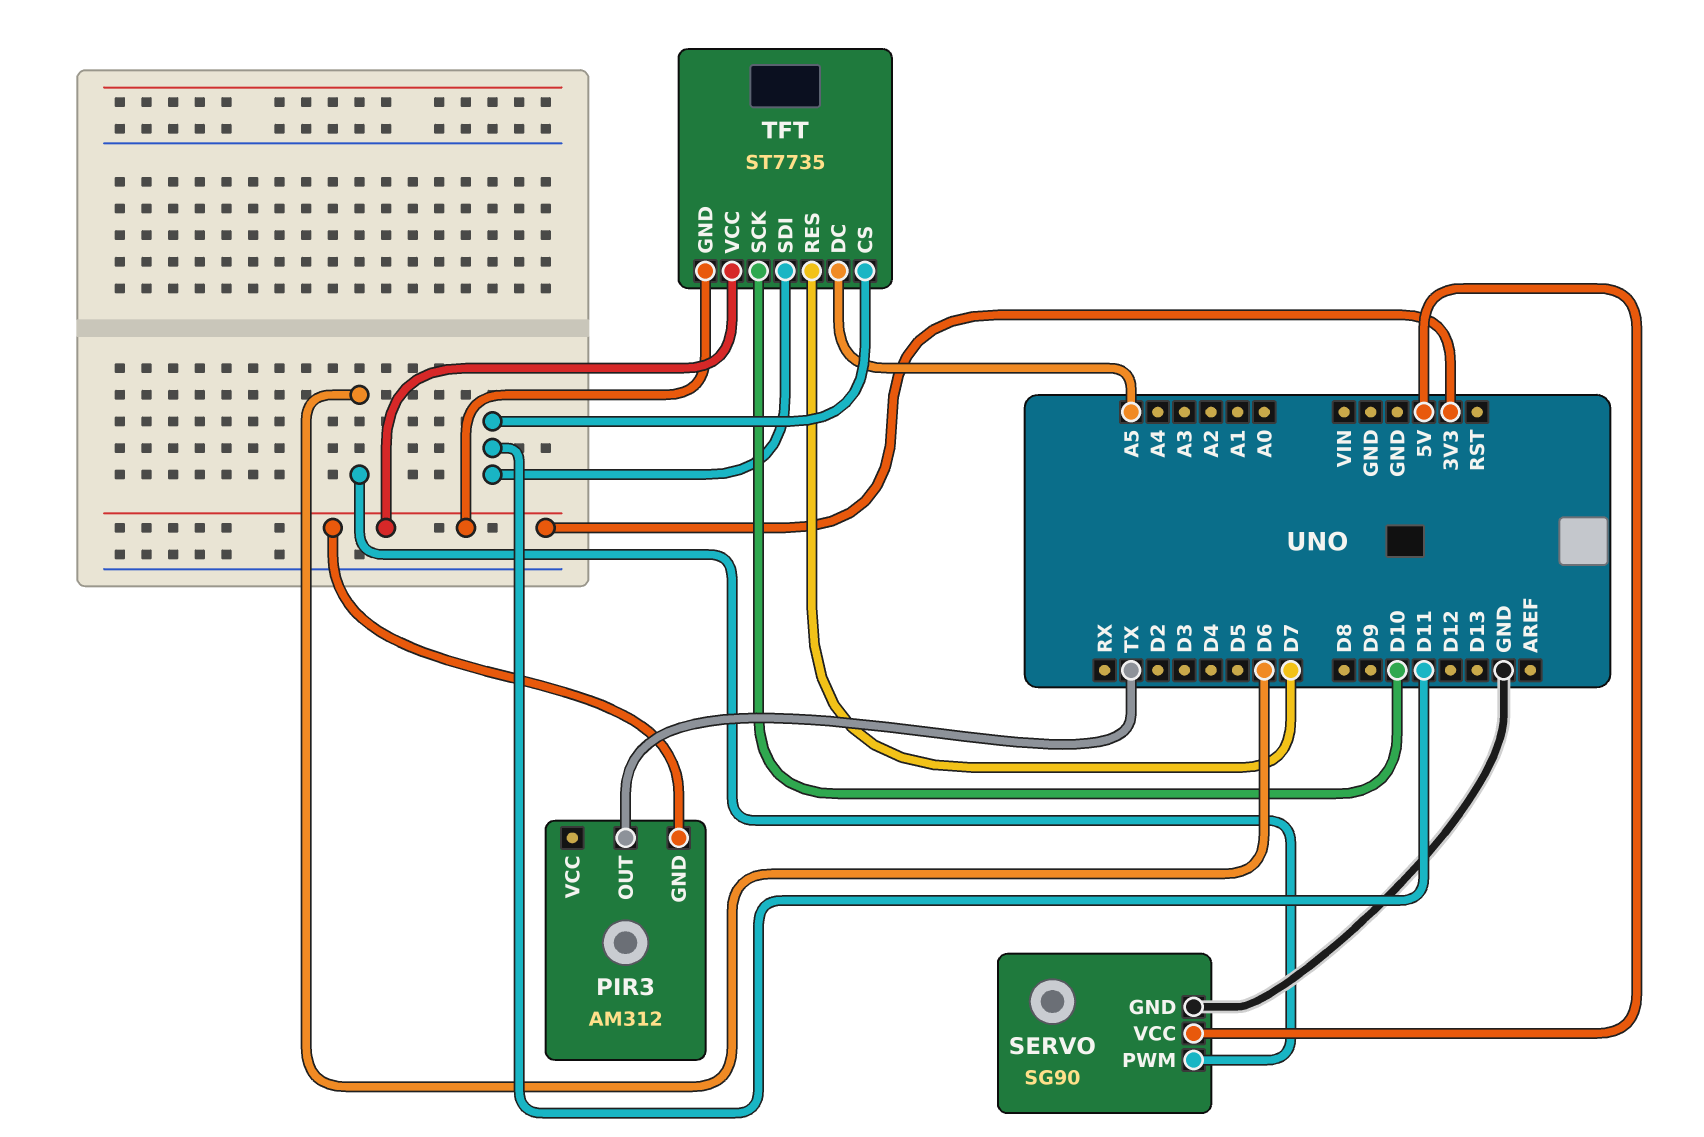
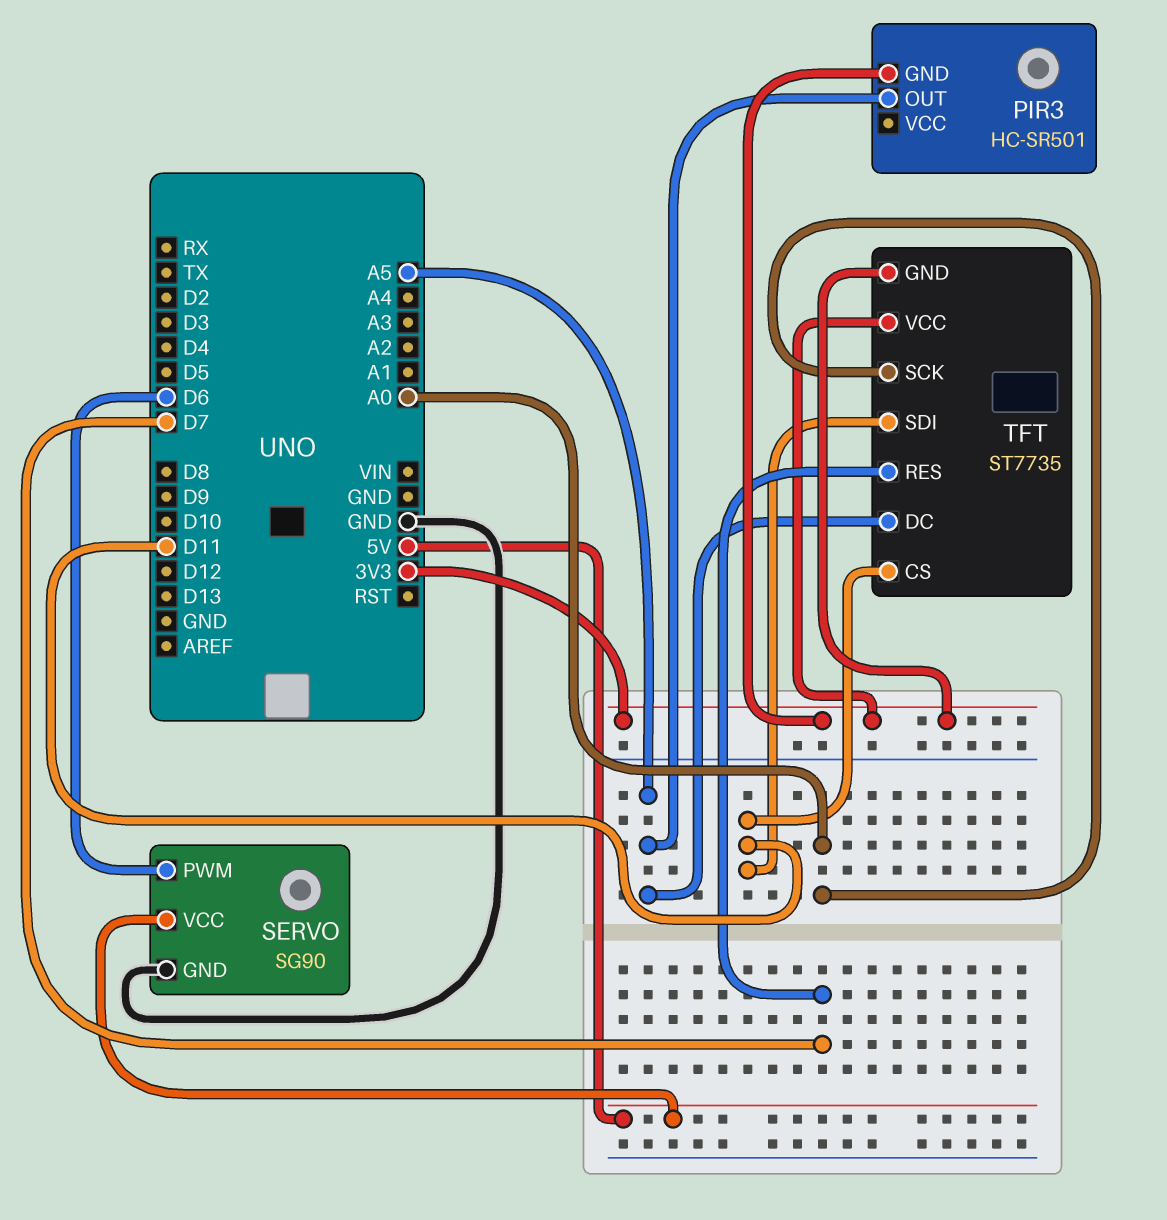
PIR3: AM312 -> HC-SR501
PIR3 pin OUT: TX -> A5
TFT pin SCK: D10 -> A0

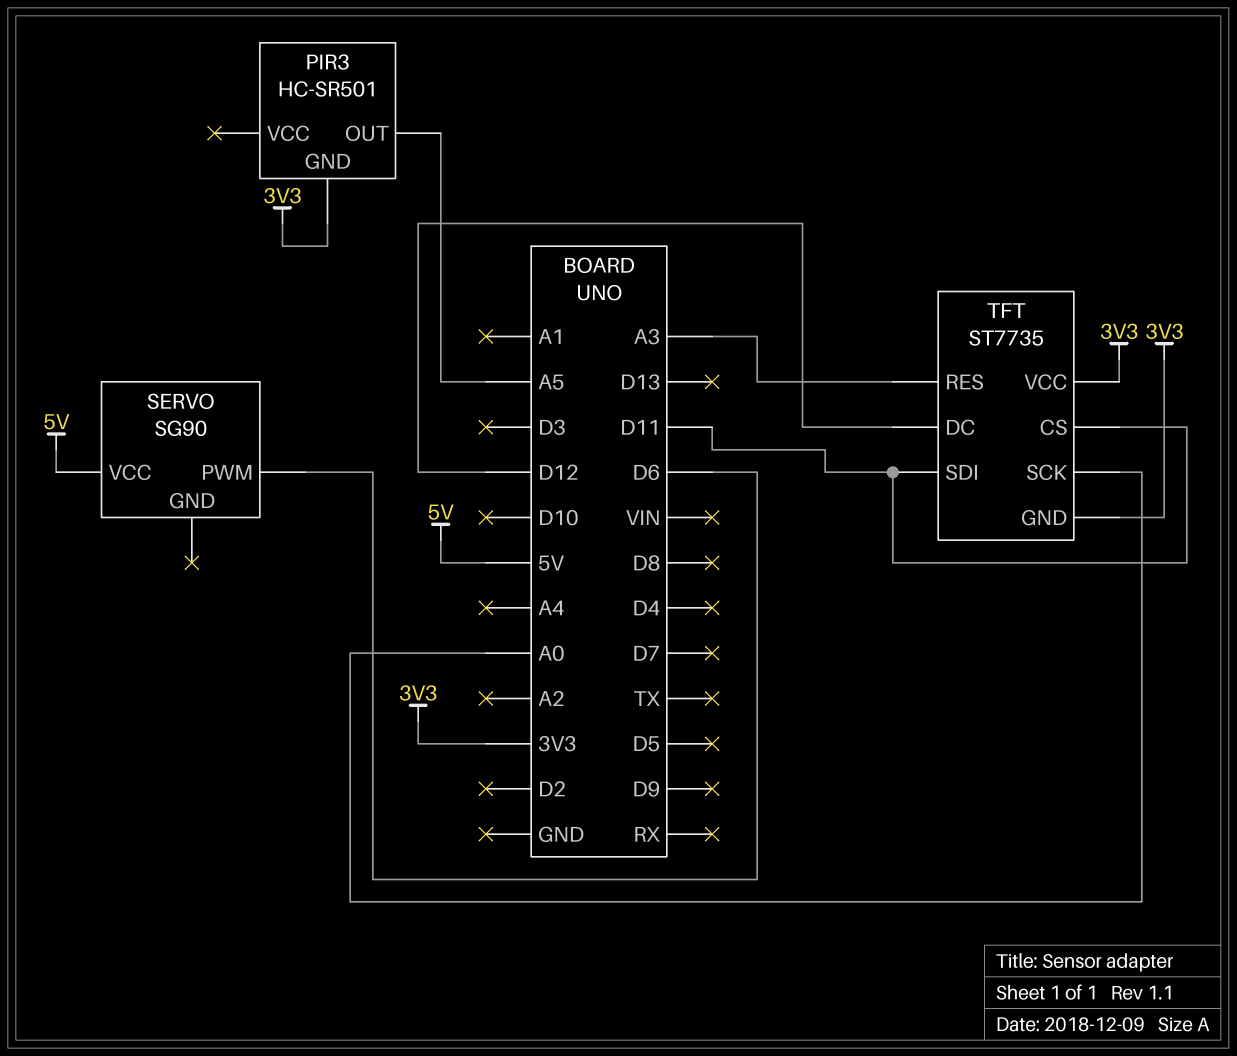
SERVO pin GND: GND -> none
TFT pin DC: A5 -> D12
TFT pin RES: D7 -> A3

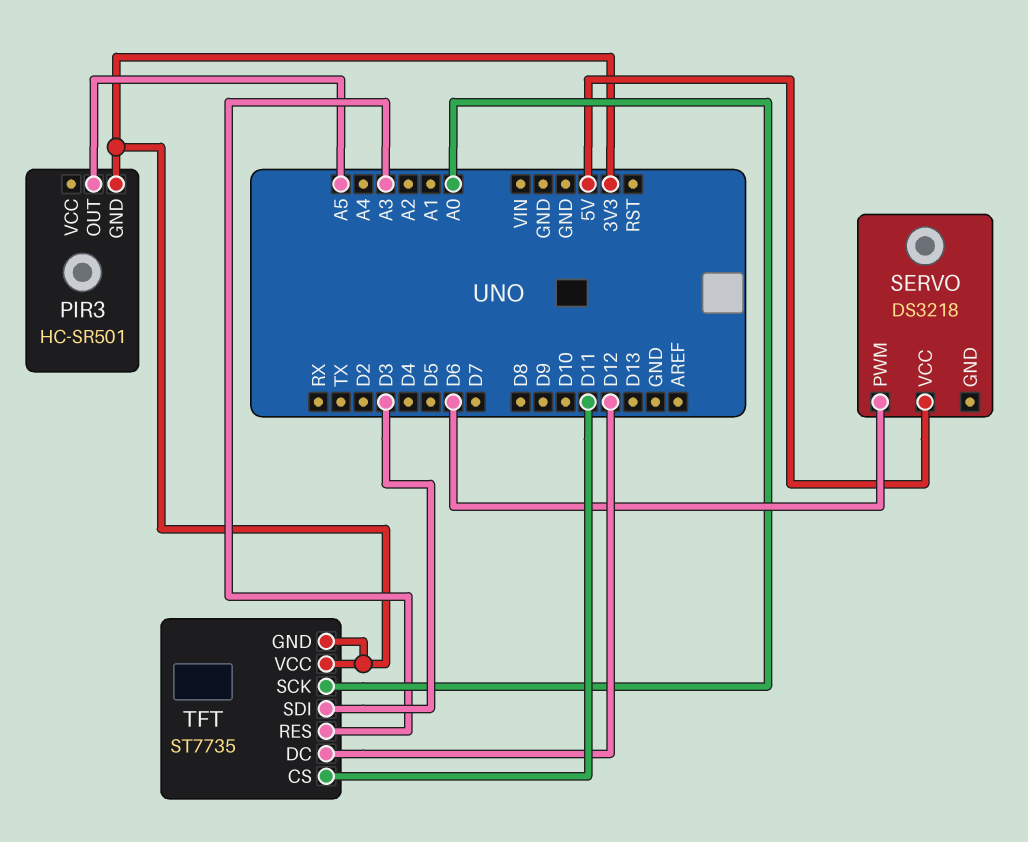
SERVO: SG90 -> DS3218
TFT pin SDI: D11 -> D3

